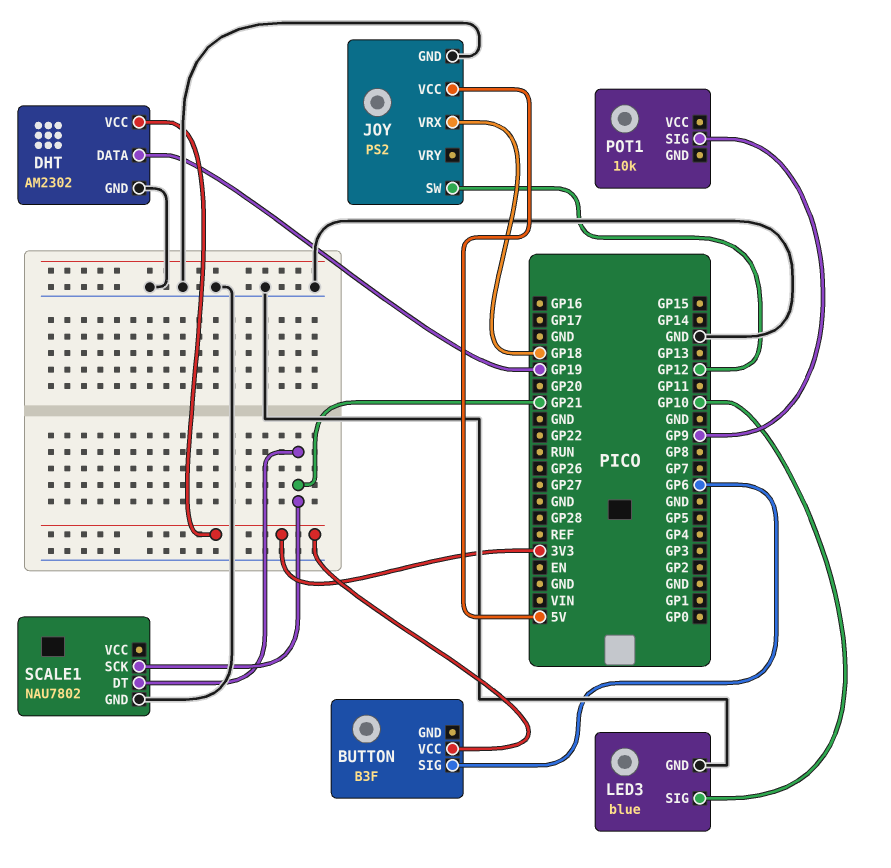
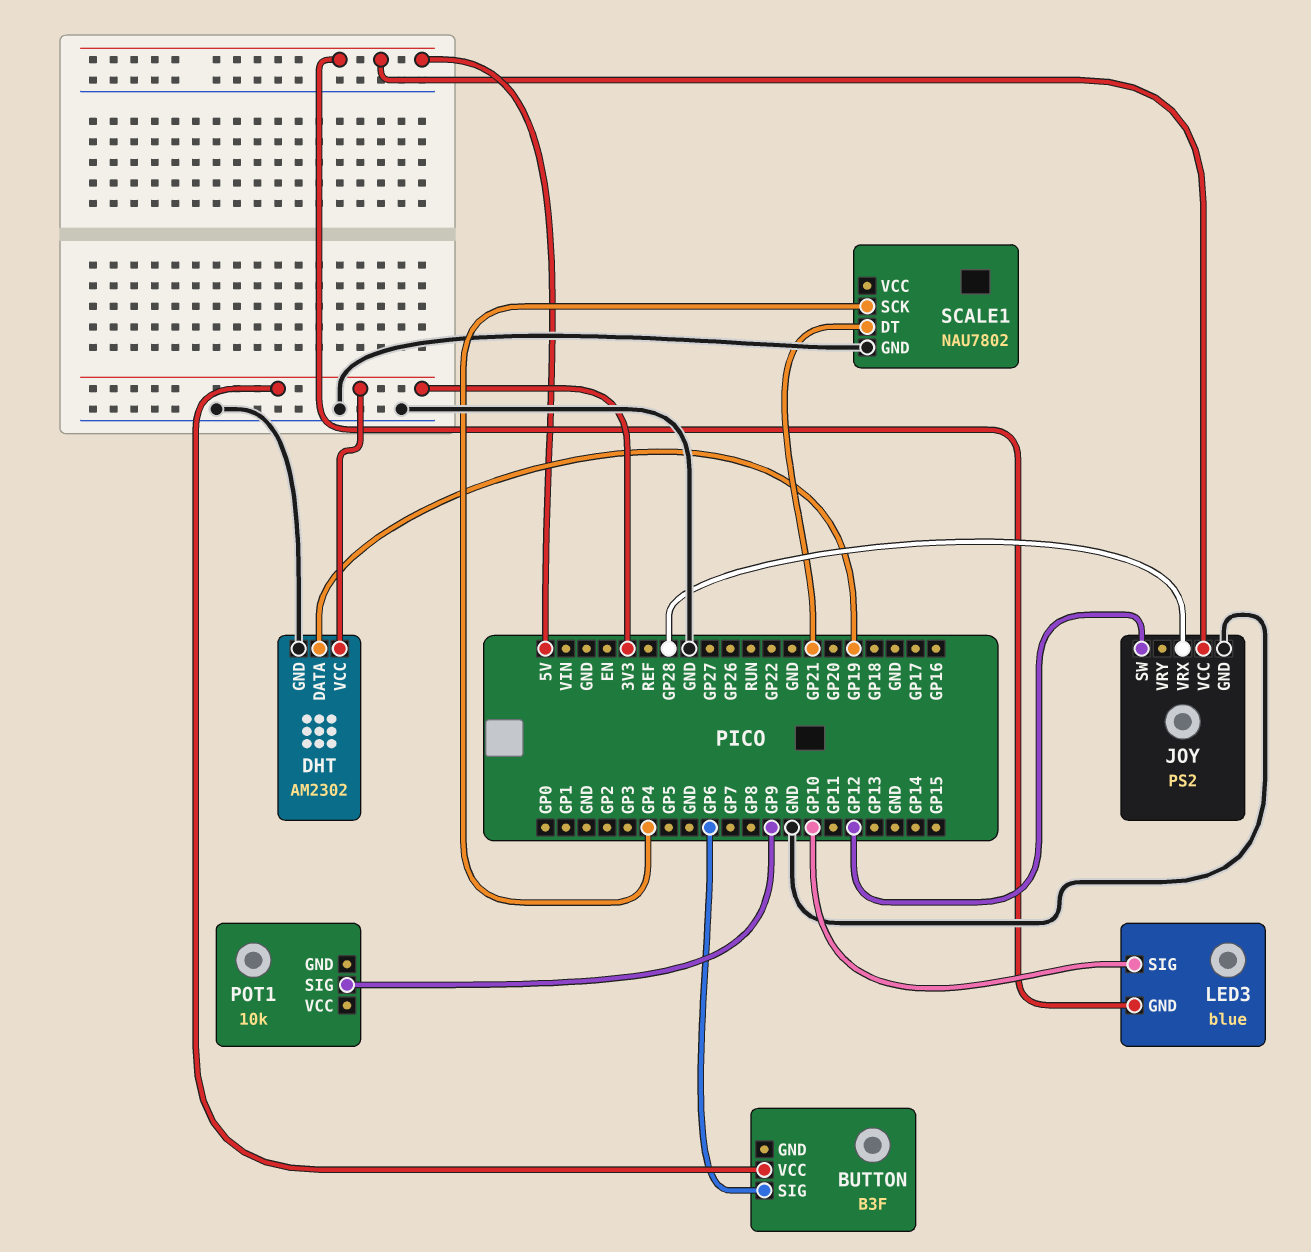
JOY pin VRX: GP18 -> GP28
LED3 pin GND: GND -> 5V
SCALE1 pin SCK: GP21 -> GP4

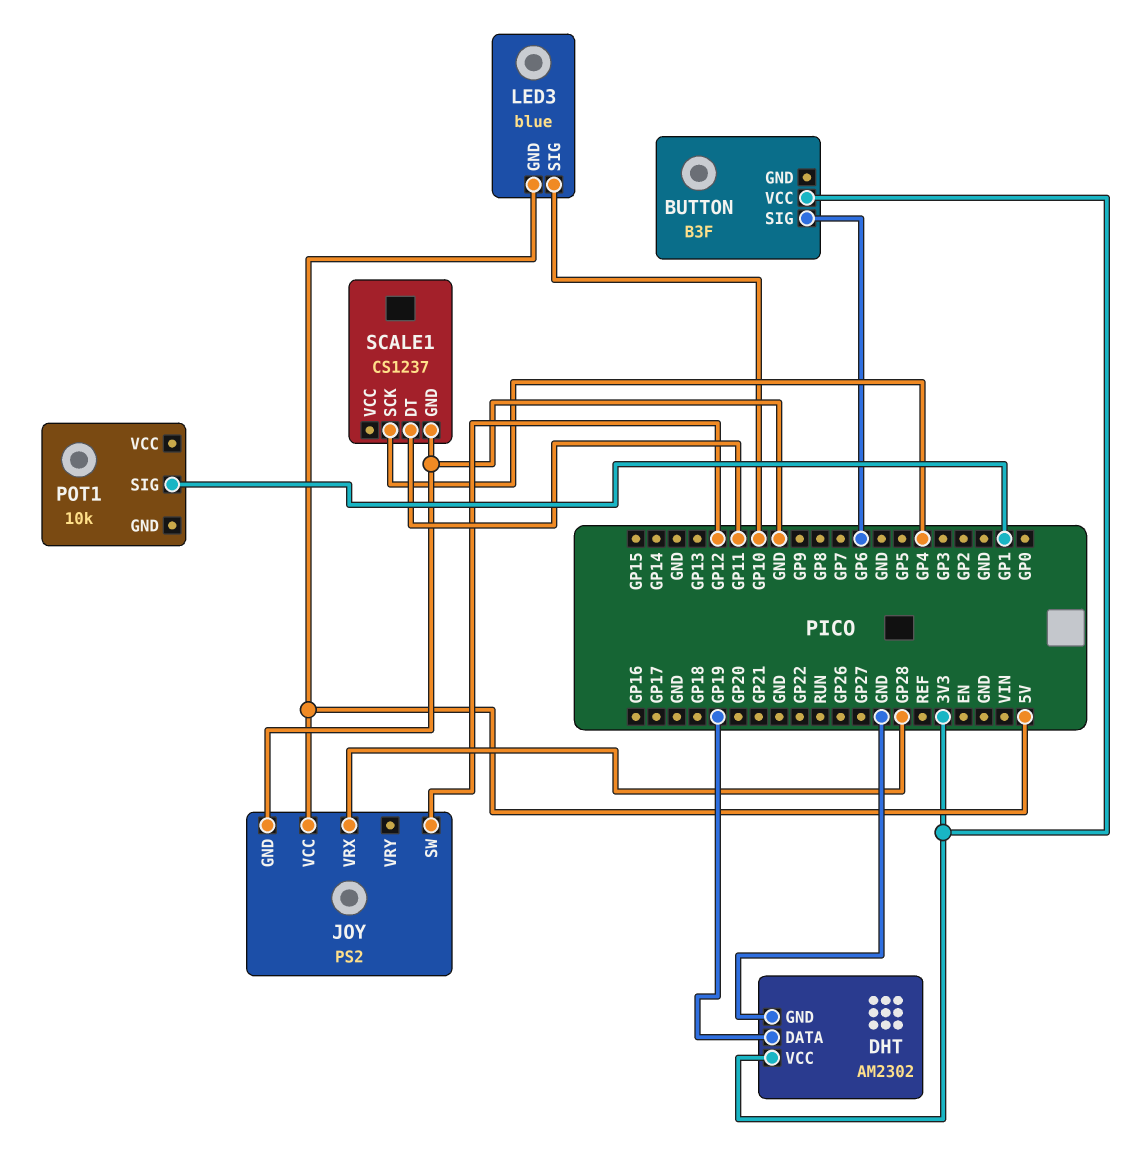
POT1 pin SIG: GP9 -> GP1
SCALE1: NAU7802 -> CS1237
SCALE1 pin DT: GP21 -> GP11

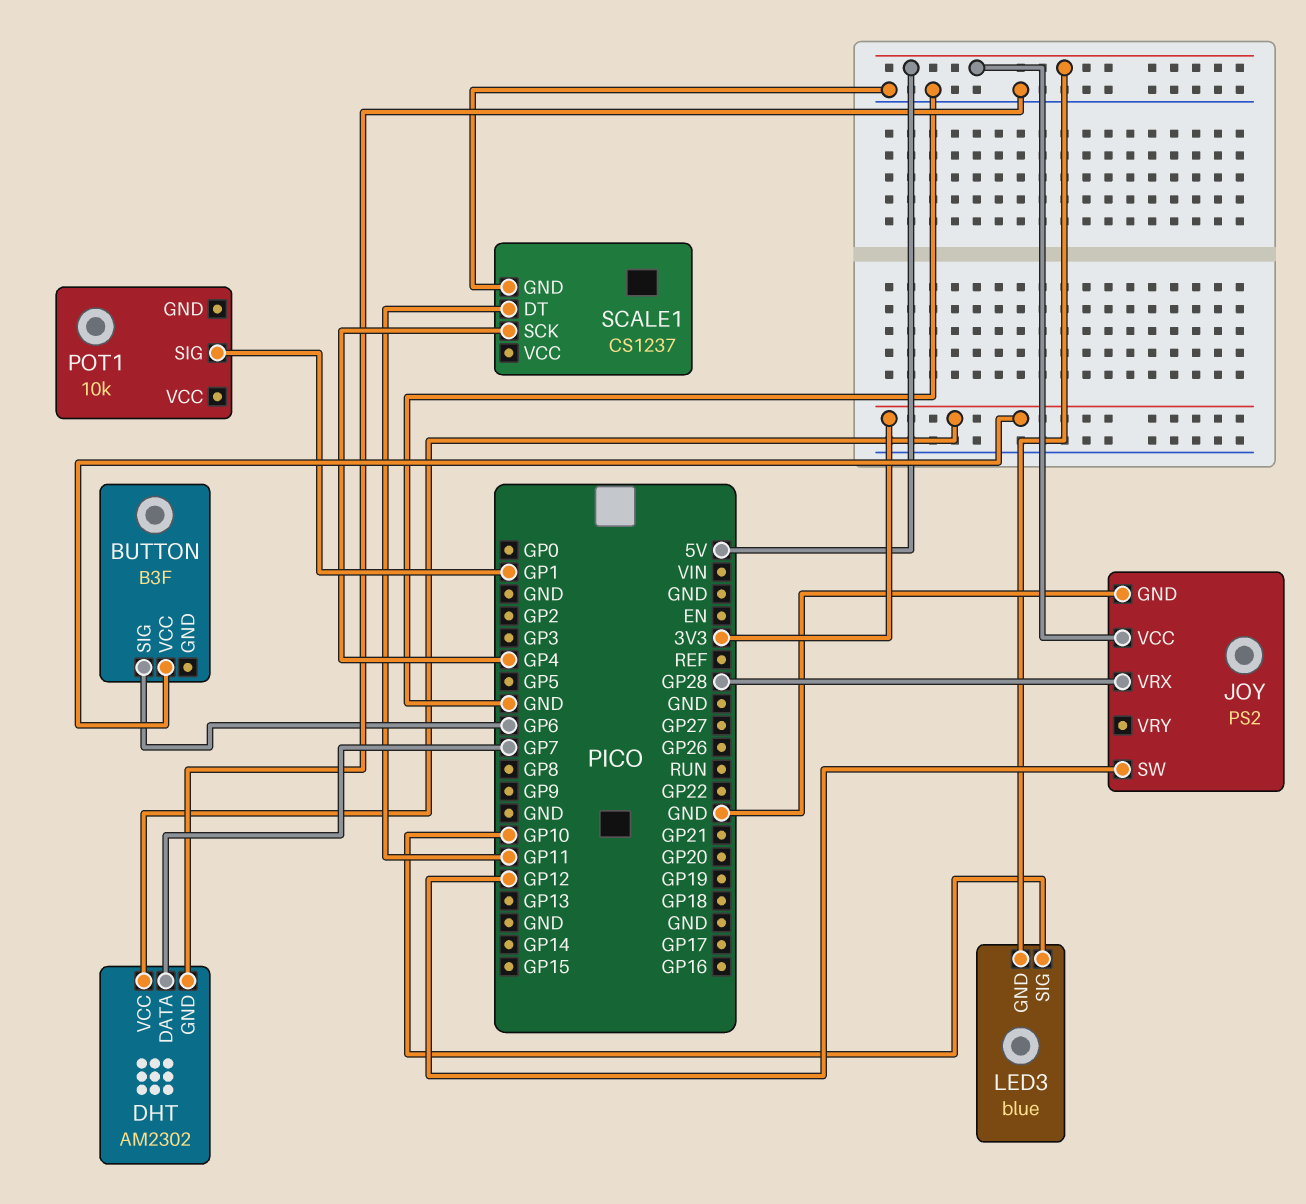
DHT pin DATA: GP19 -> GP7

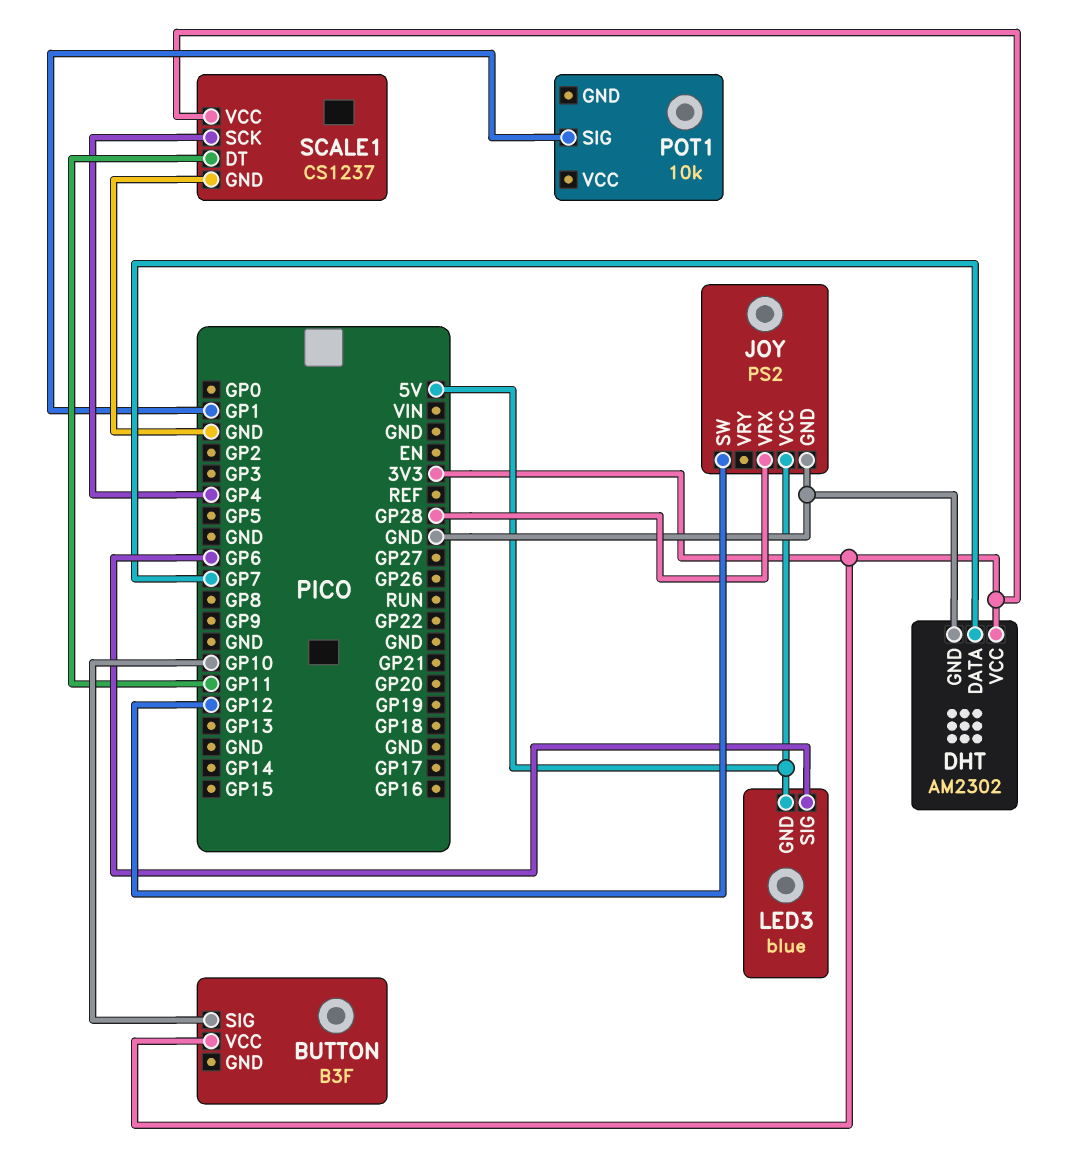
BUTTON pin SIG: GP6 -> GP10
LED3 pin SIG: GP10 -> GP6
SCALE1 pin VCC: none -> 3V3

